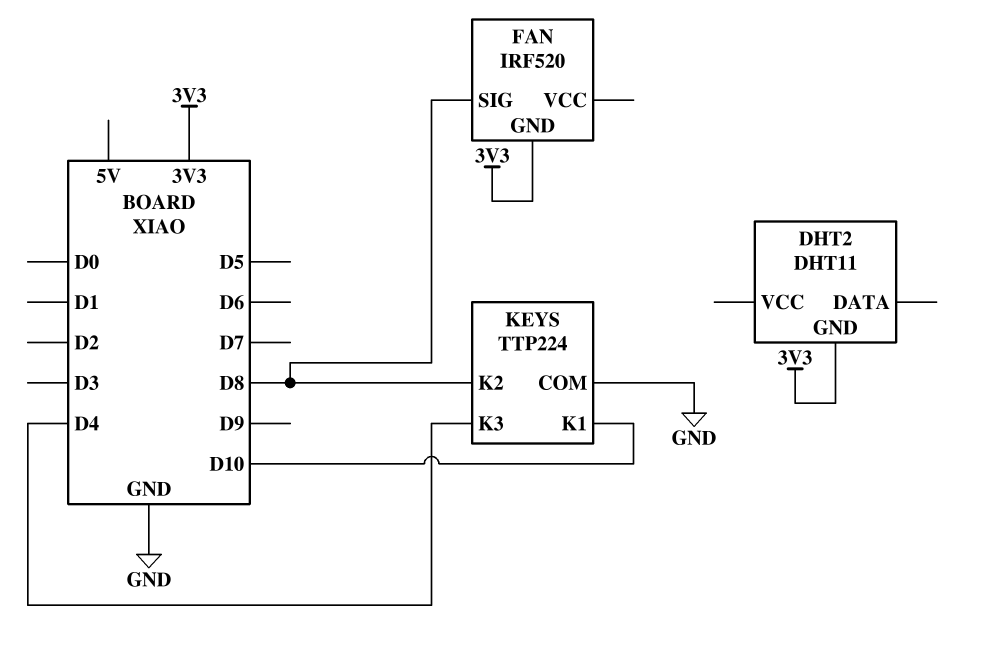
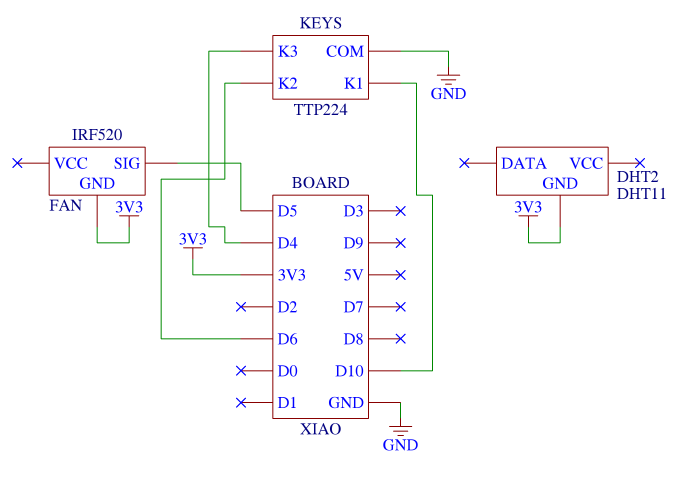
FAN pin SIG: D8 -> D5
KEYS pin K2: D8 -> D6

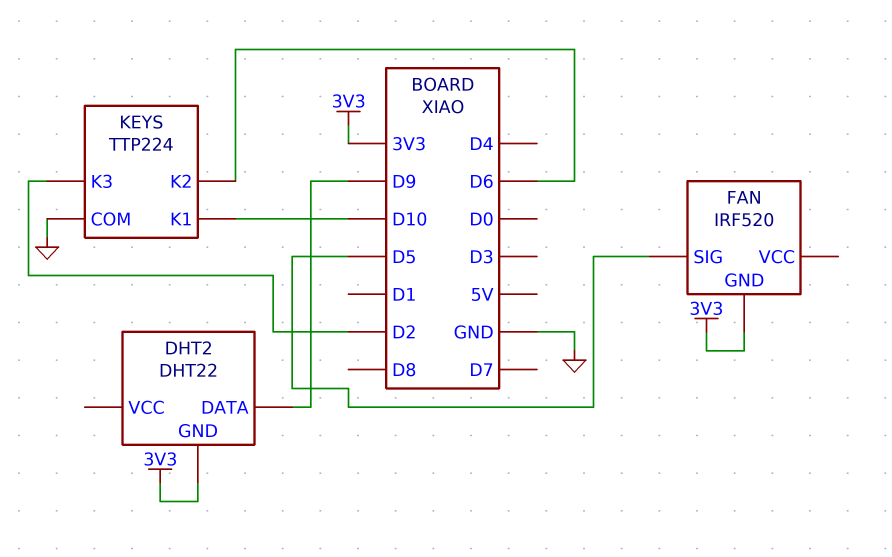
DHT2: DHT11 -> DHT22
DHT2 pin DATA: none -> D9
KEYS pin K3: D4 -> D2

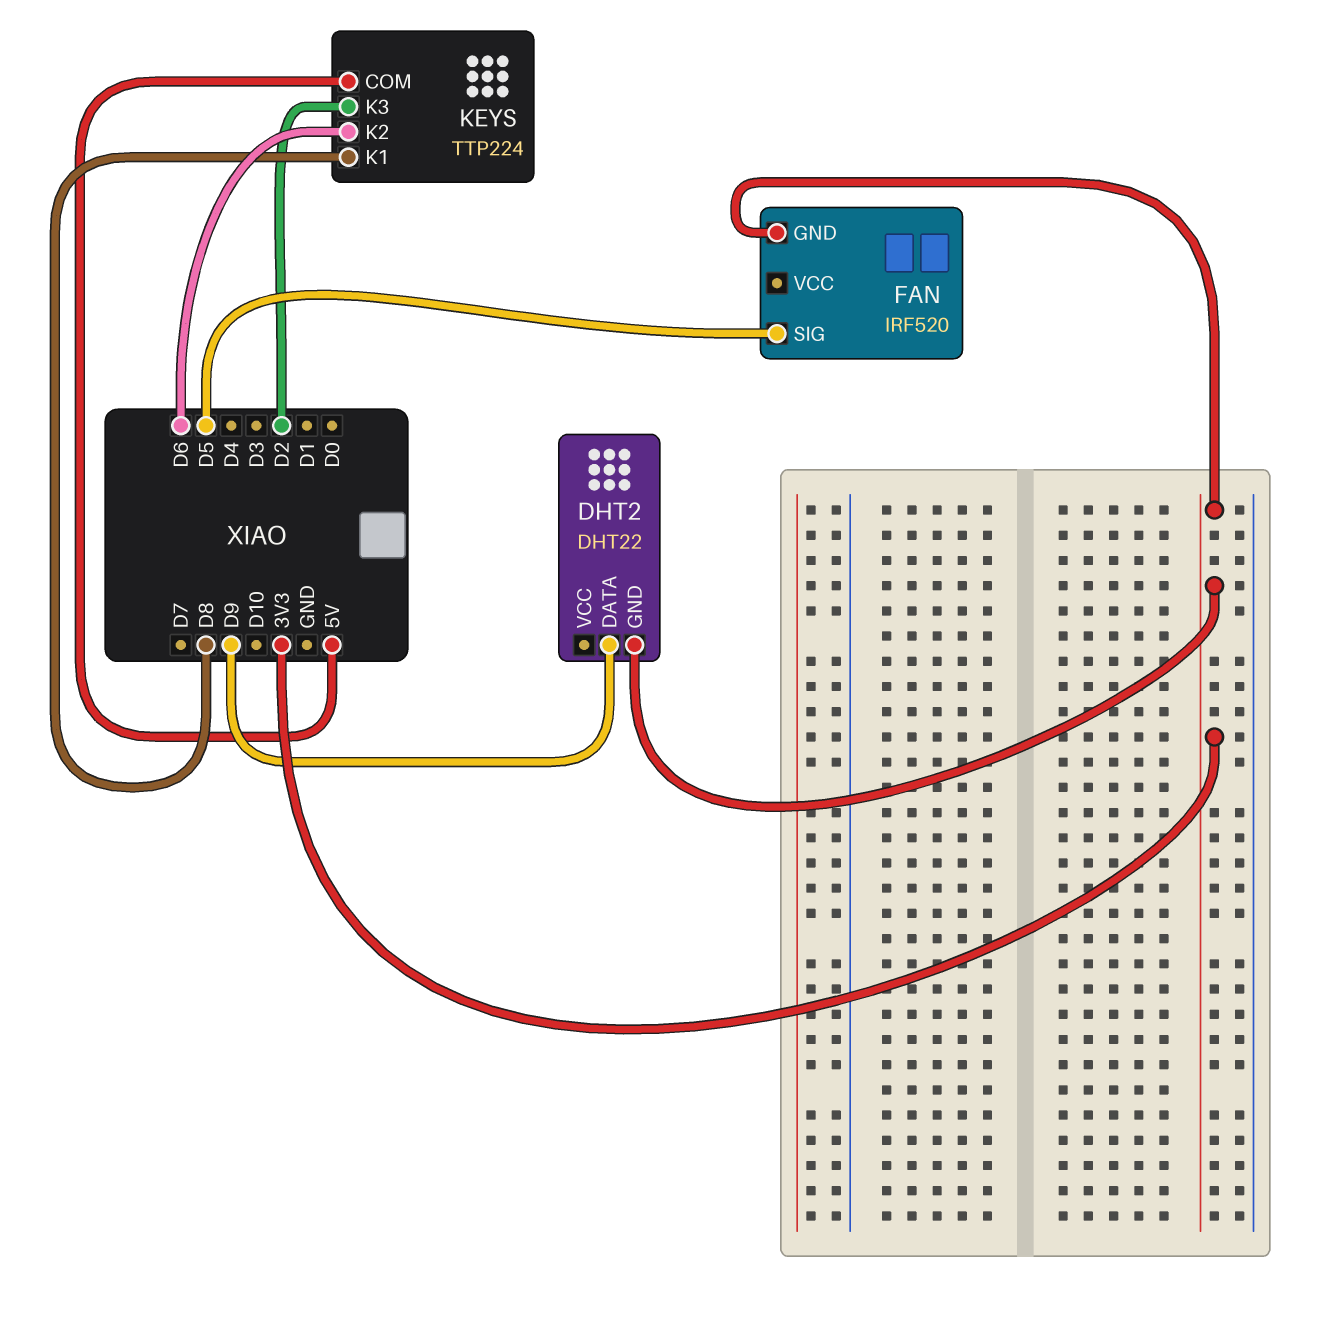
KEYS pin COM: GND -> 5V
KEYS pin K1: D10 -> D8

